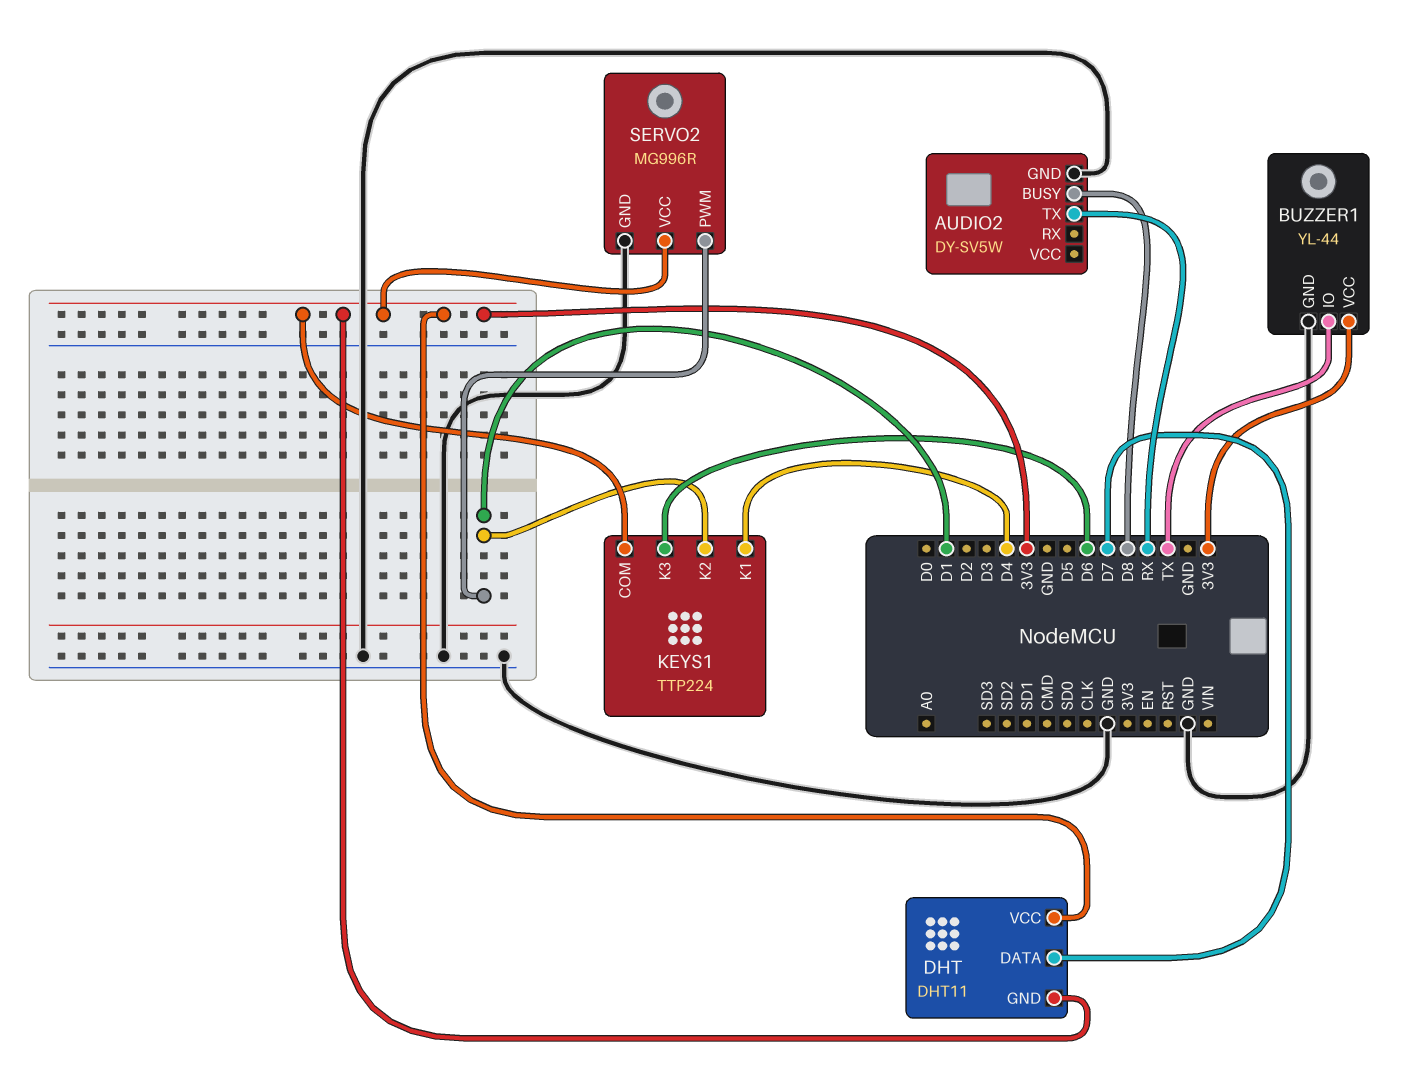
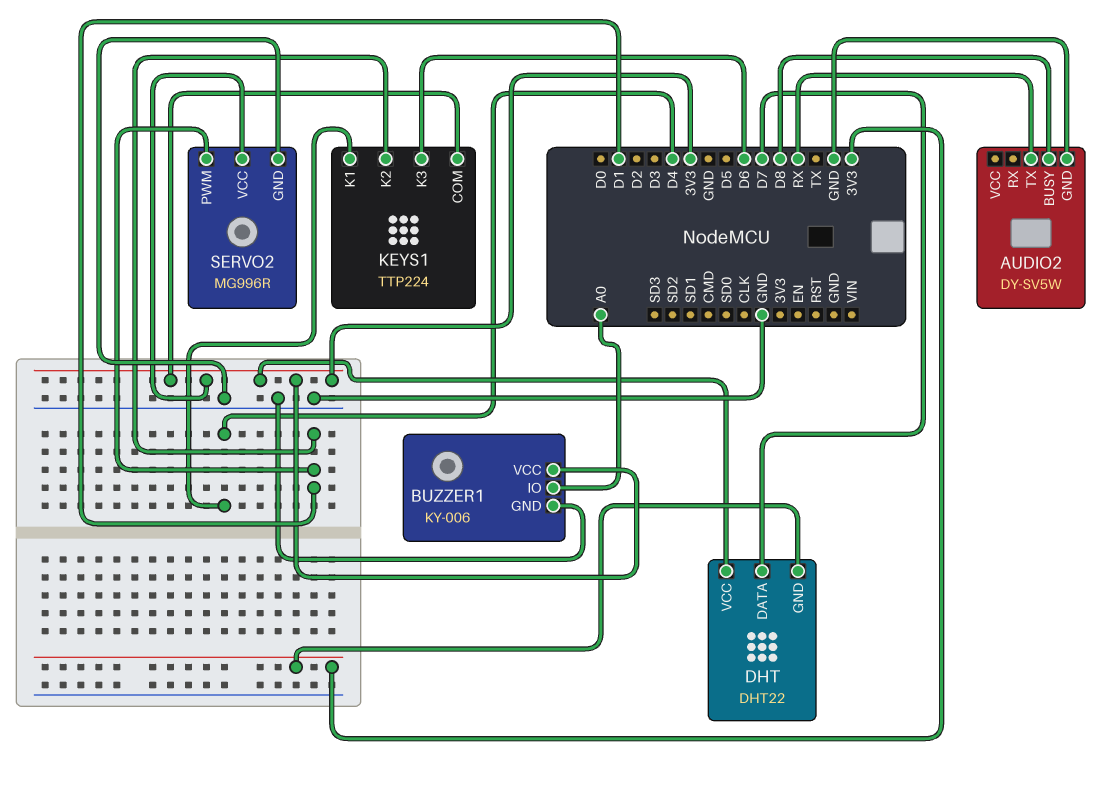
BUZZER1: YL-44 -> KY-006
BUZZER1 pin IO: TX -> A0
DHT: DHT11 -> DHT22

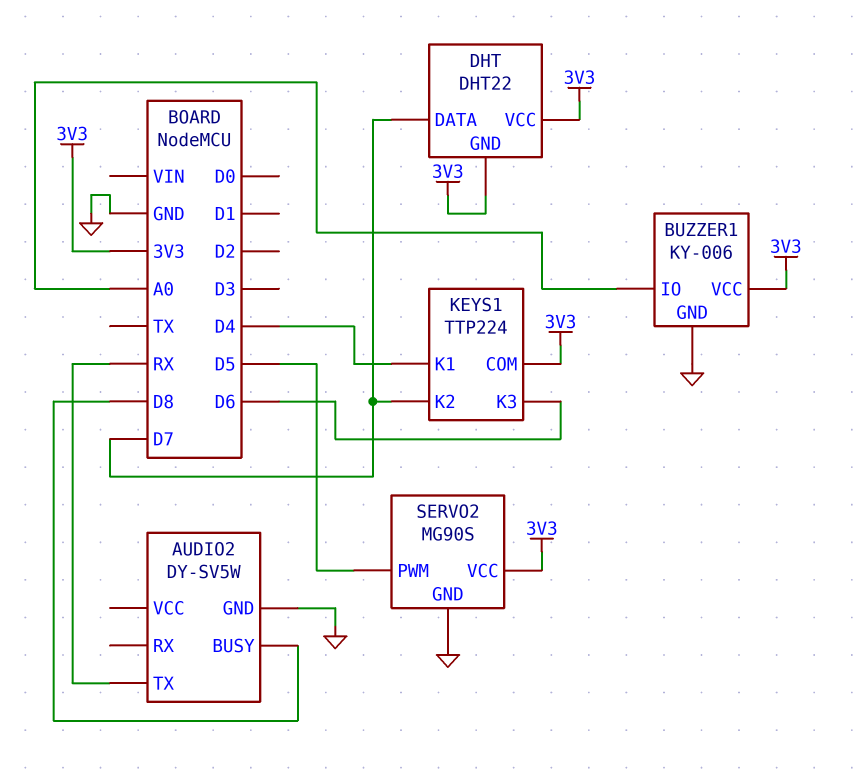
KEYS1 pin K2: D1 -> D7
SERVO2: MG996R -> MG90S
SERVO2 pin PWM: D1 -> D5

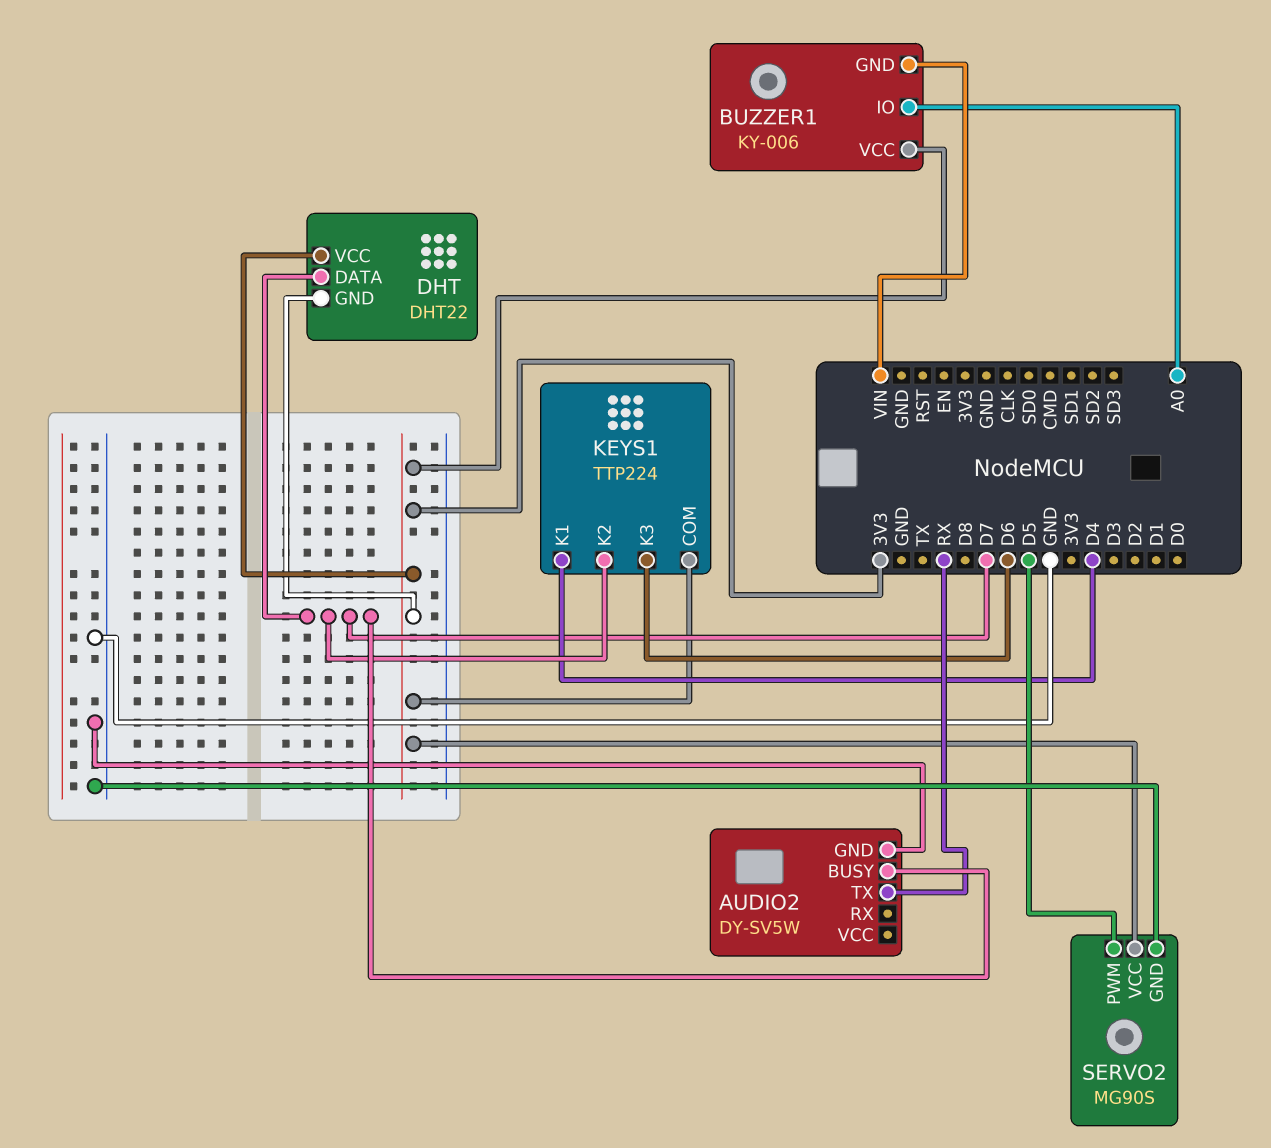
AUDIO2 pin BUSY: D8 -> D7
BUZZER1 pin GND: GND -> VIN

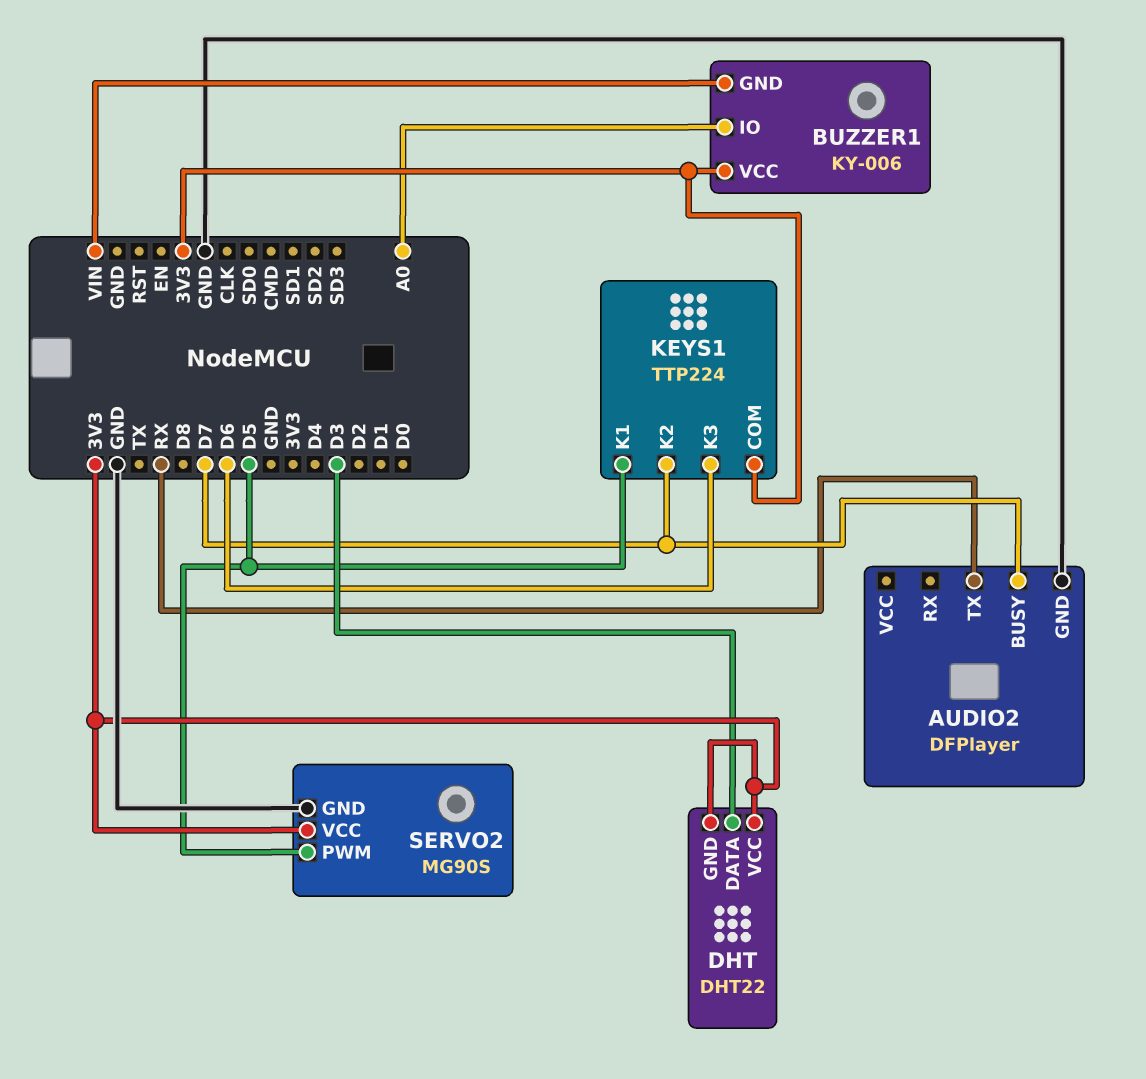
AUDIO2: DY-SV5W -> DFPlayer
DHT pin DATA: D7 -> D3
KEYS1 pin K1: D4 -> D5

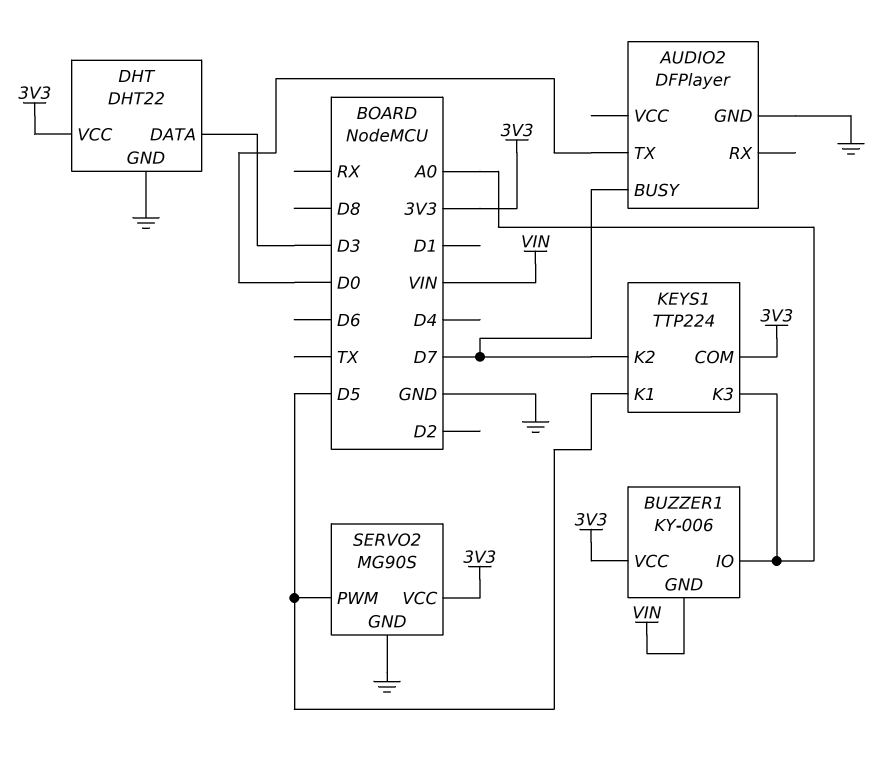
AUDIO2 pin TX: RX -> D0
DHT pin GND: 3V3 -> GND
KEYS1 pin K3: D6 -> A0

